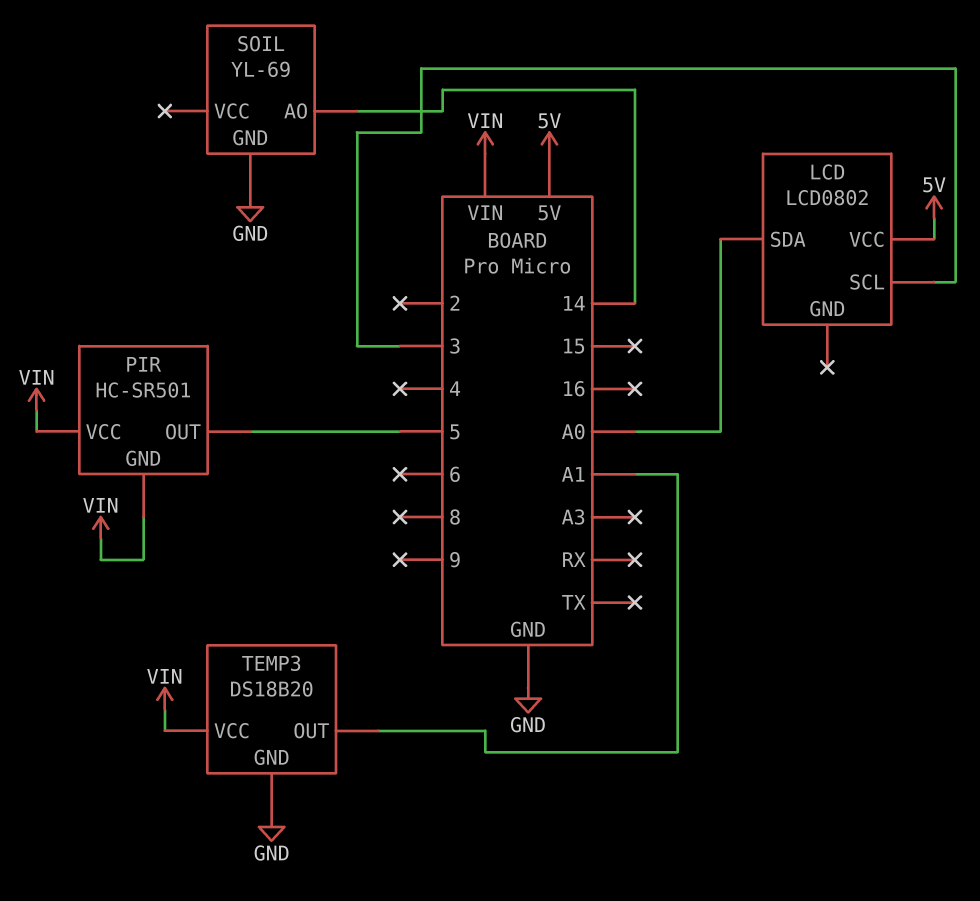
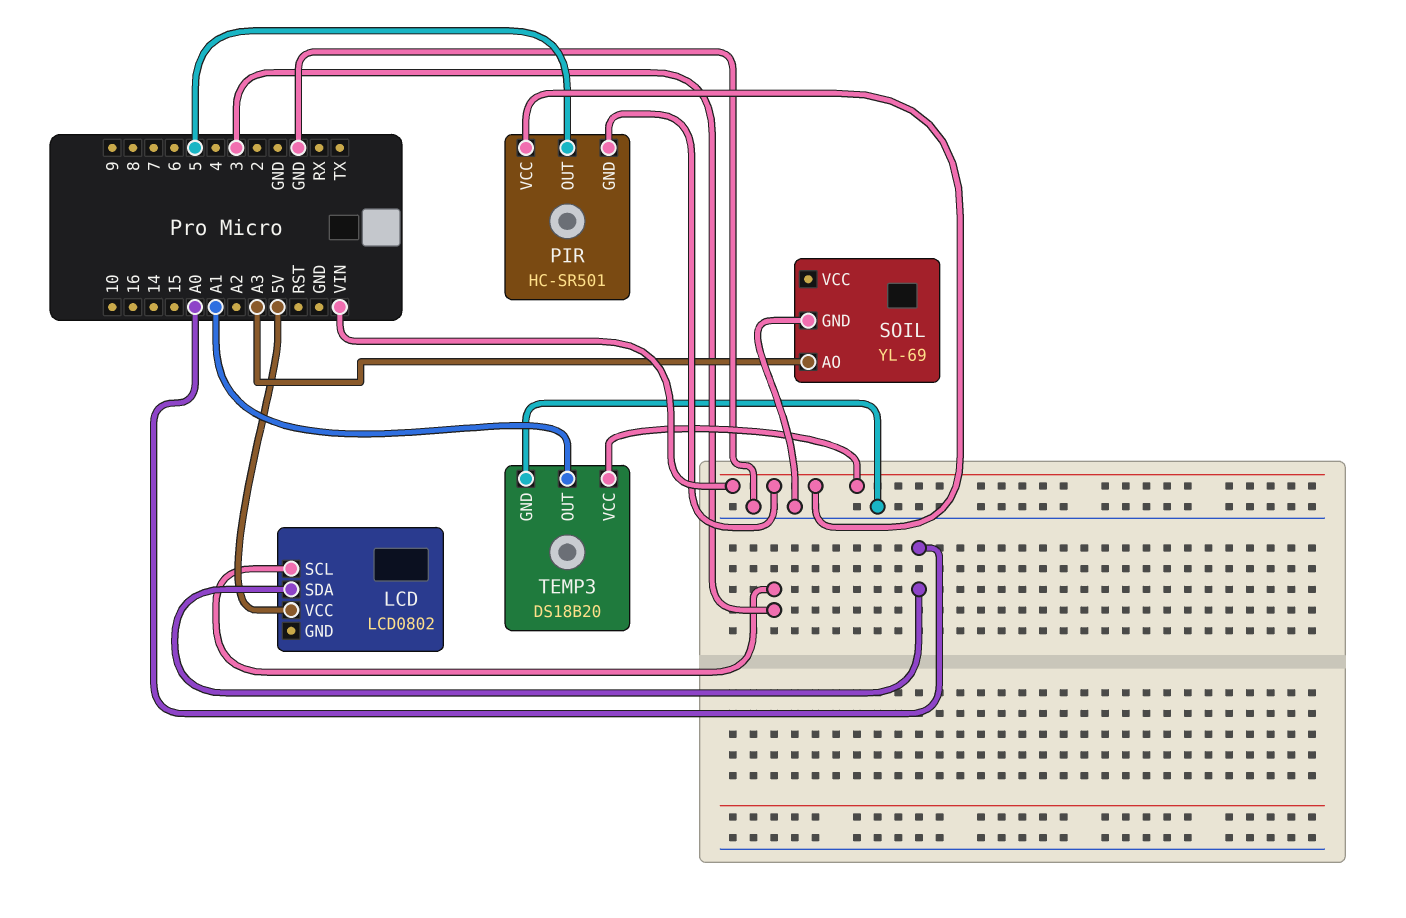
SOIL pin AO: 14 -> A3

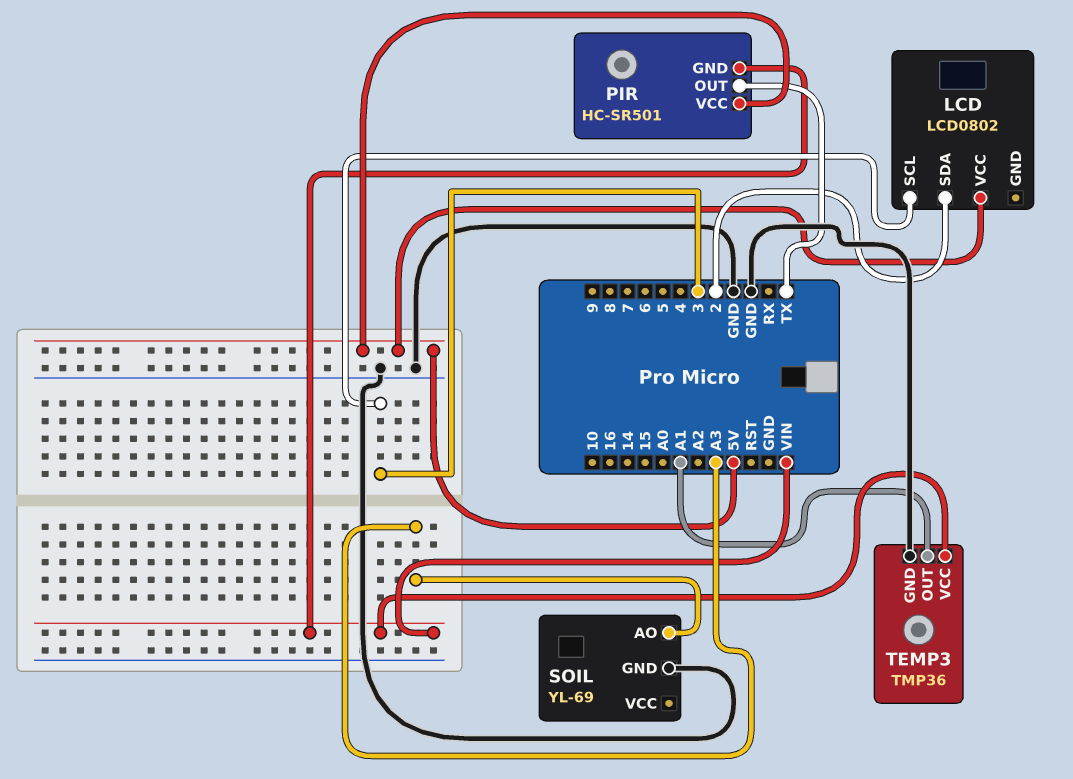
LCD pin SDA: A0 -> 2
PIR pin OUT: 5 -> TX
PIR pin VCC: VIN -> 5V
TEMP3: DS18B20 -> TMP36

